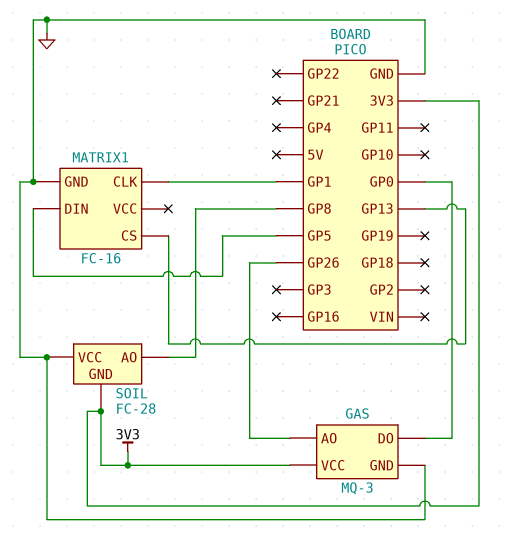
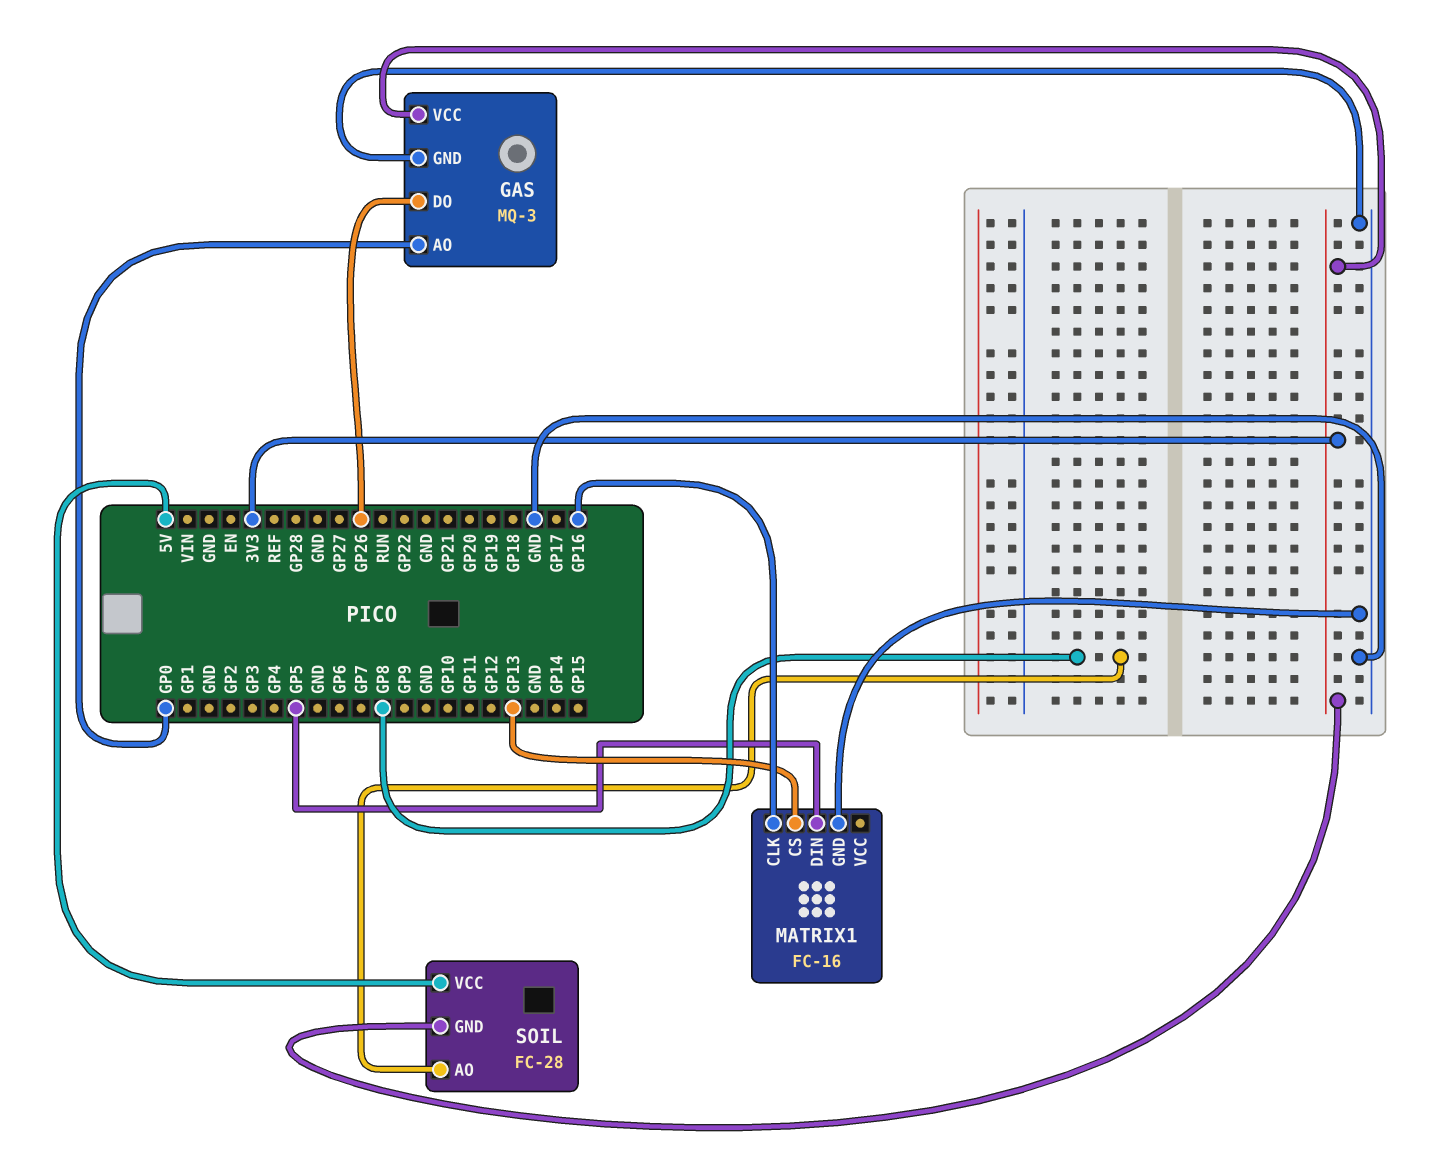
GAS pin AO: GP26 -> GP0
GAS pin DO: GP0 -> GP26
MATRIX1 pin CLK: GP1 -> GP16
SOIL pin VCC: GND -> 5V

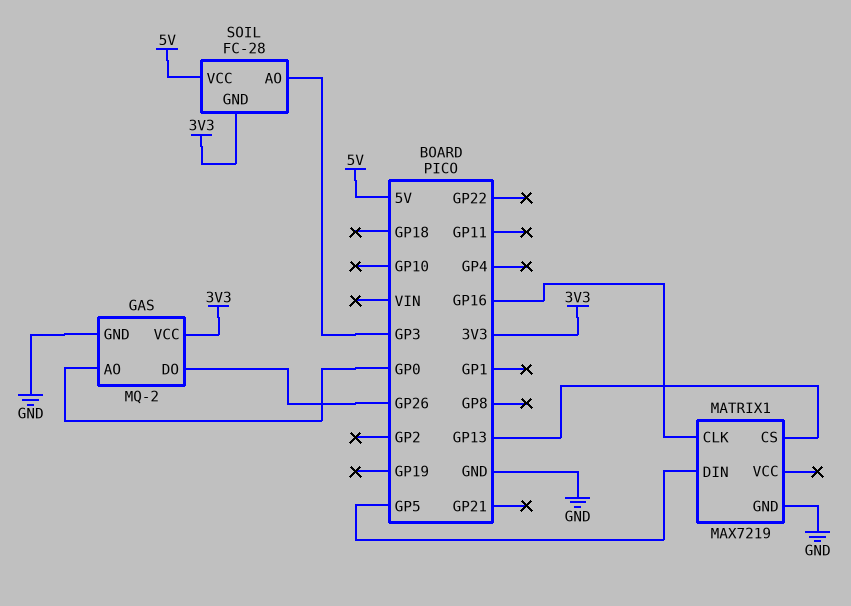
GAS: MQ-3 -> MQ-2
MATRIX1: FC-16 -> MAX7219
SOIL pin AO: GP8 -> GP3

